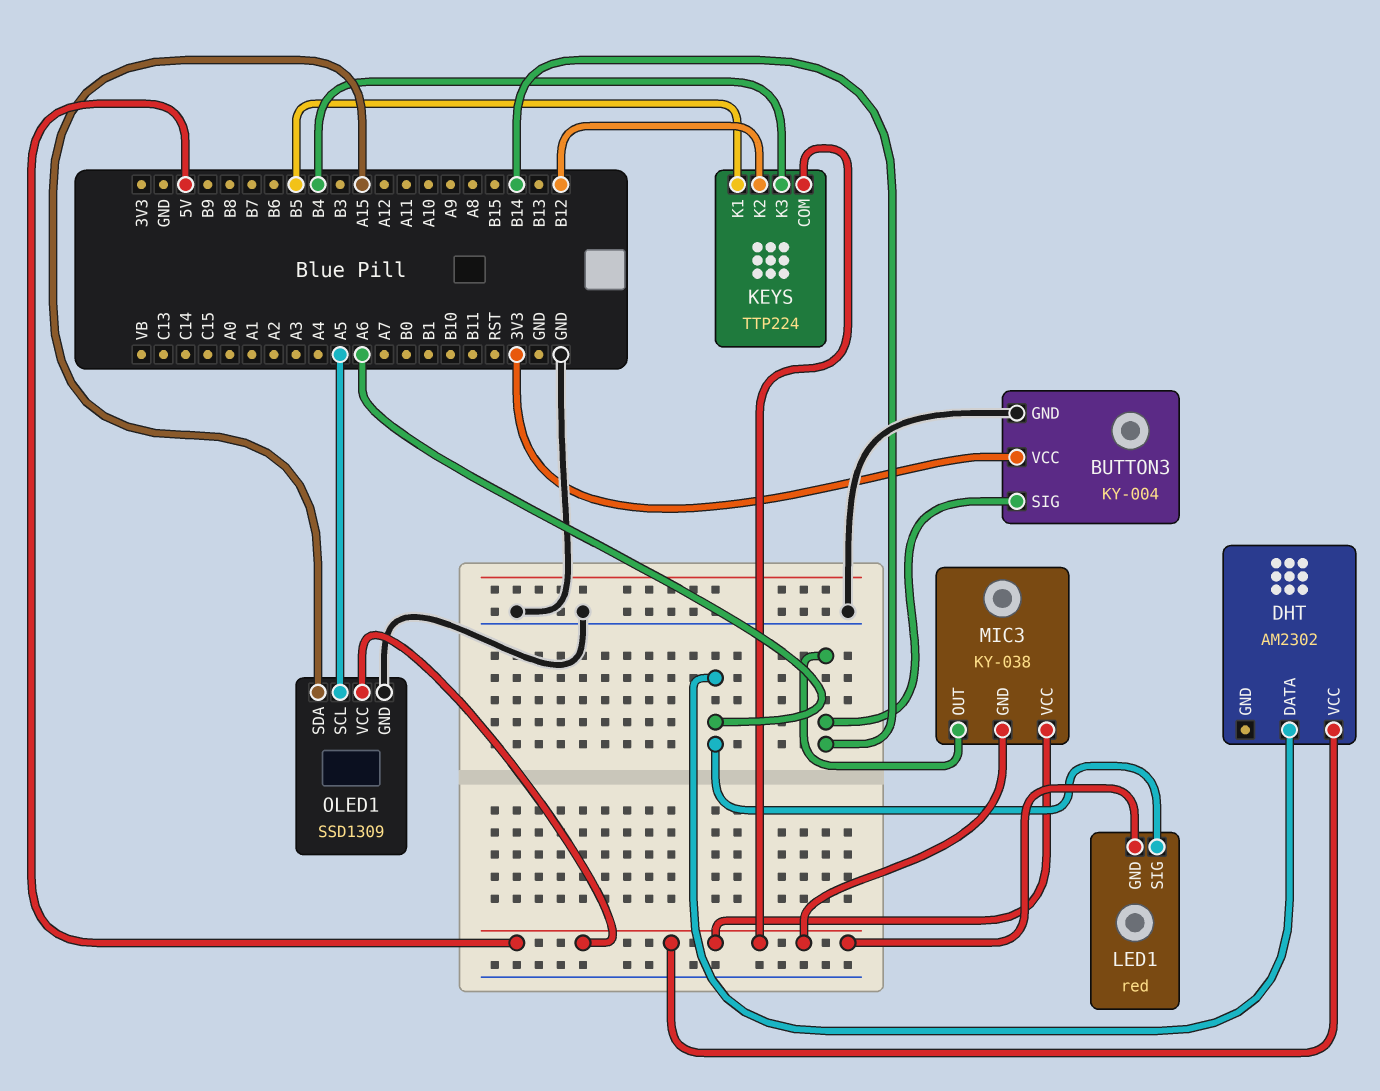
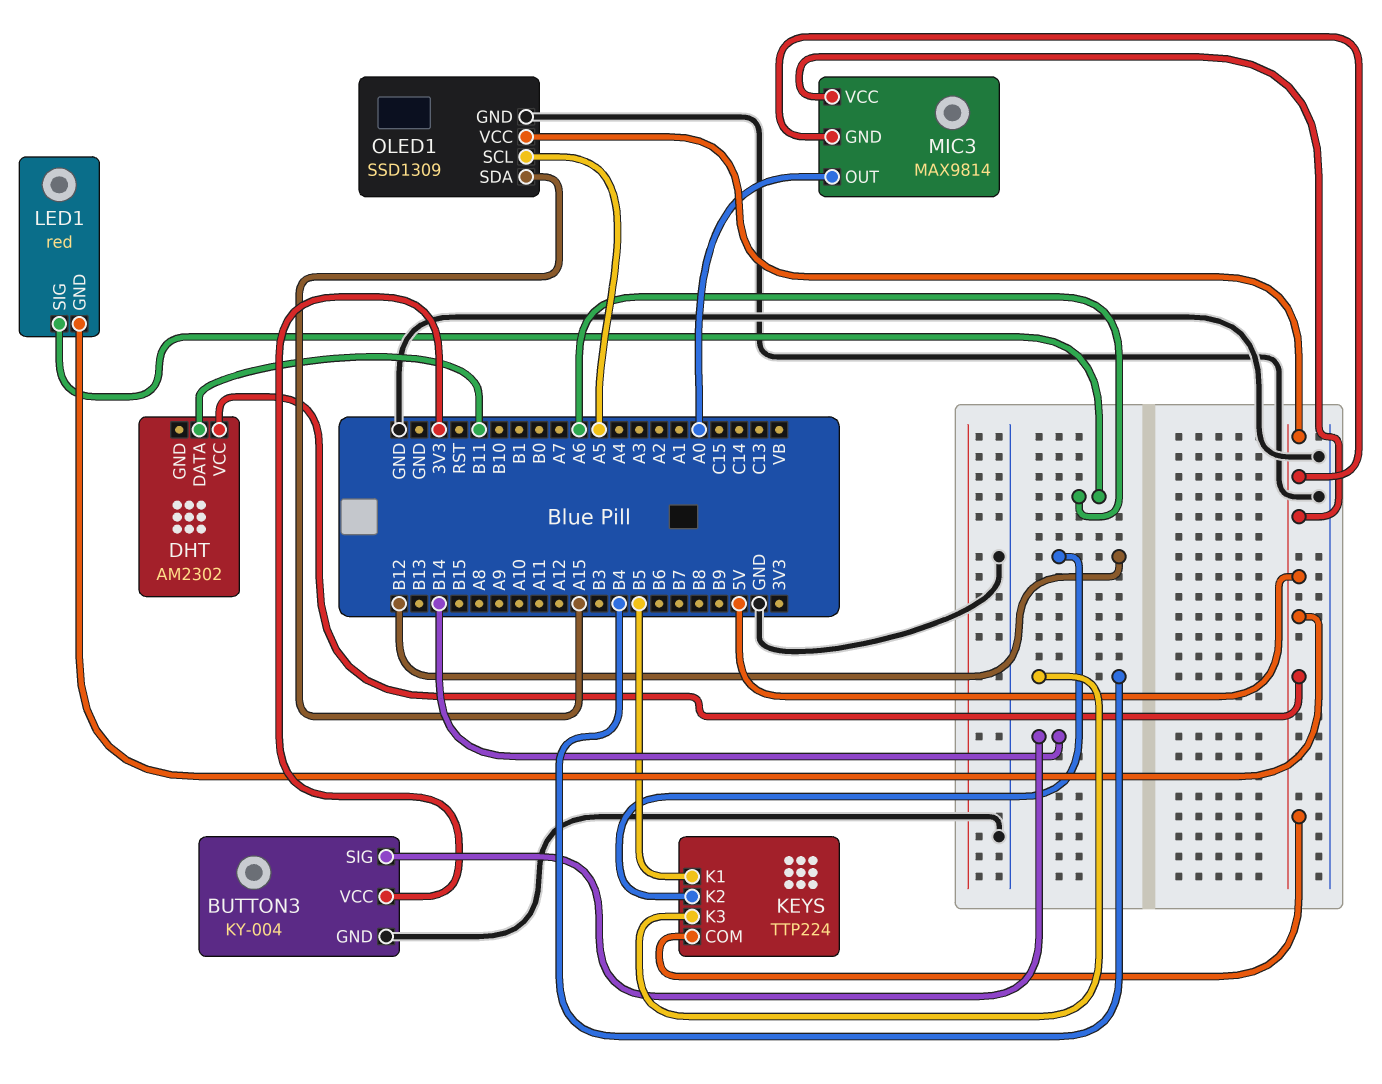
DHT pin DATA: A6 -> B11
MIC3: KY-038 -> MAX9814
MIC3 pin OUT: B14 -> A0

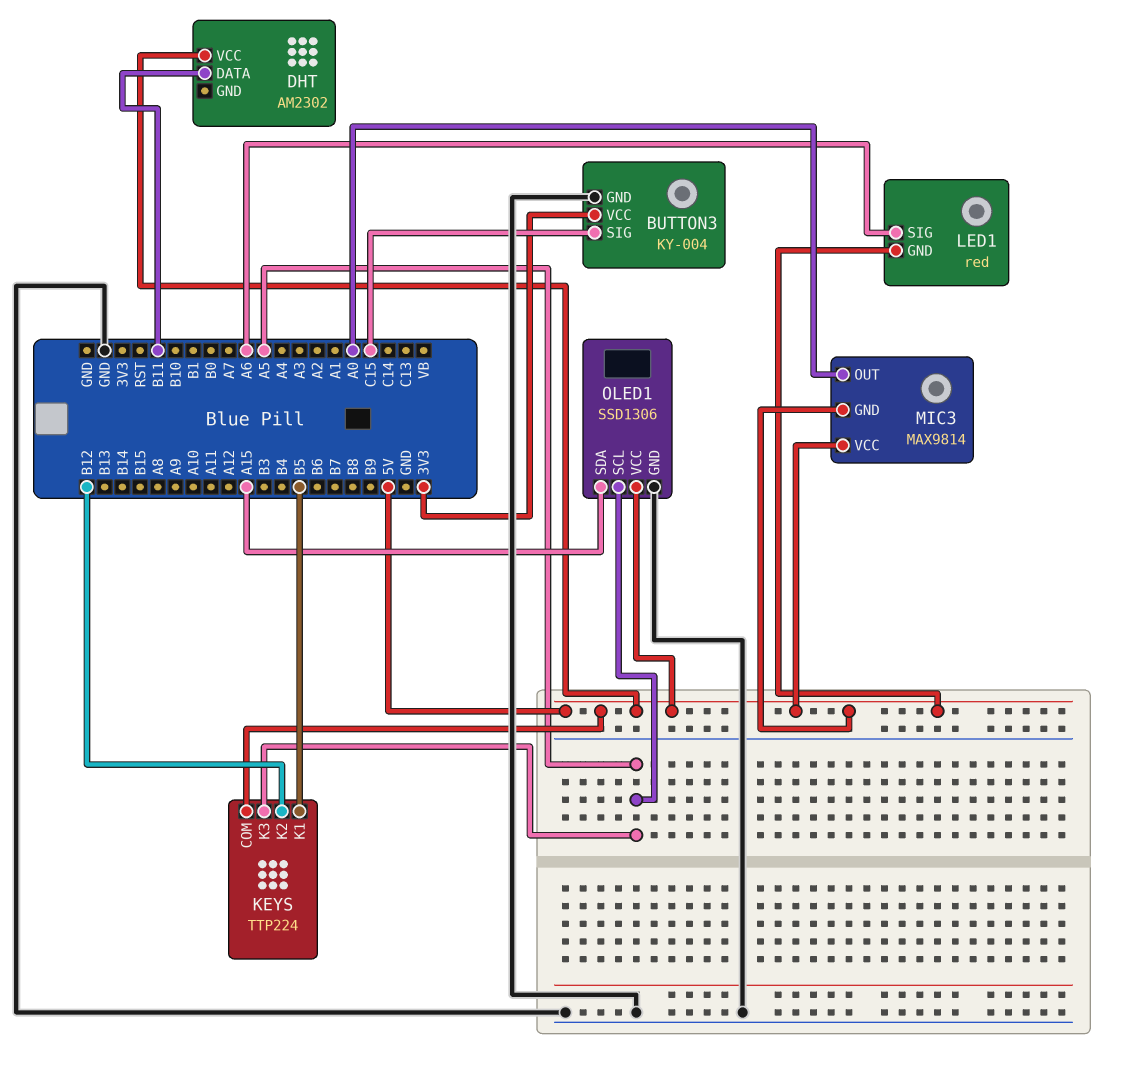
BUTTON3 pin SIG: B14 -> C15
KEYS pin K3: B4 -> A5
OLED1: SSD1309 -> SSD1306

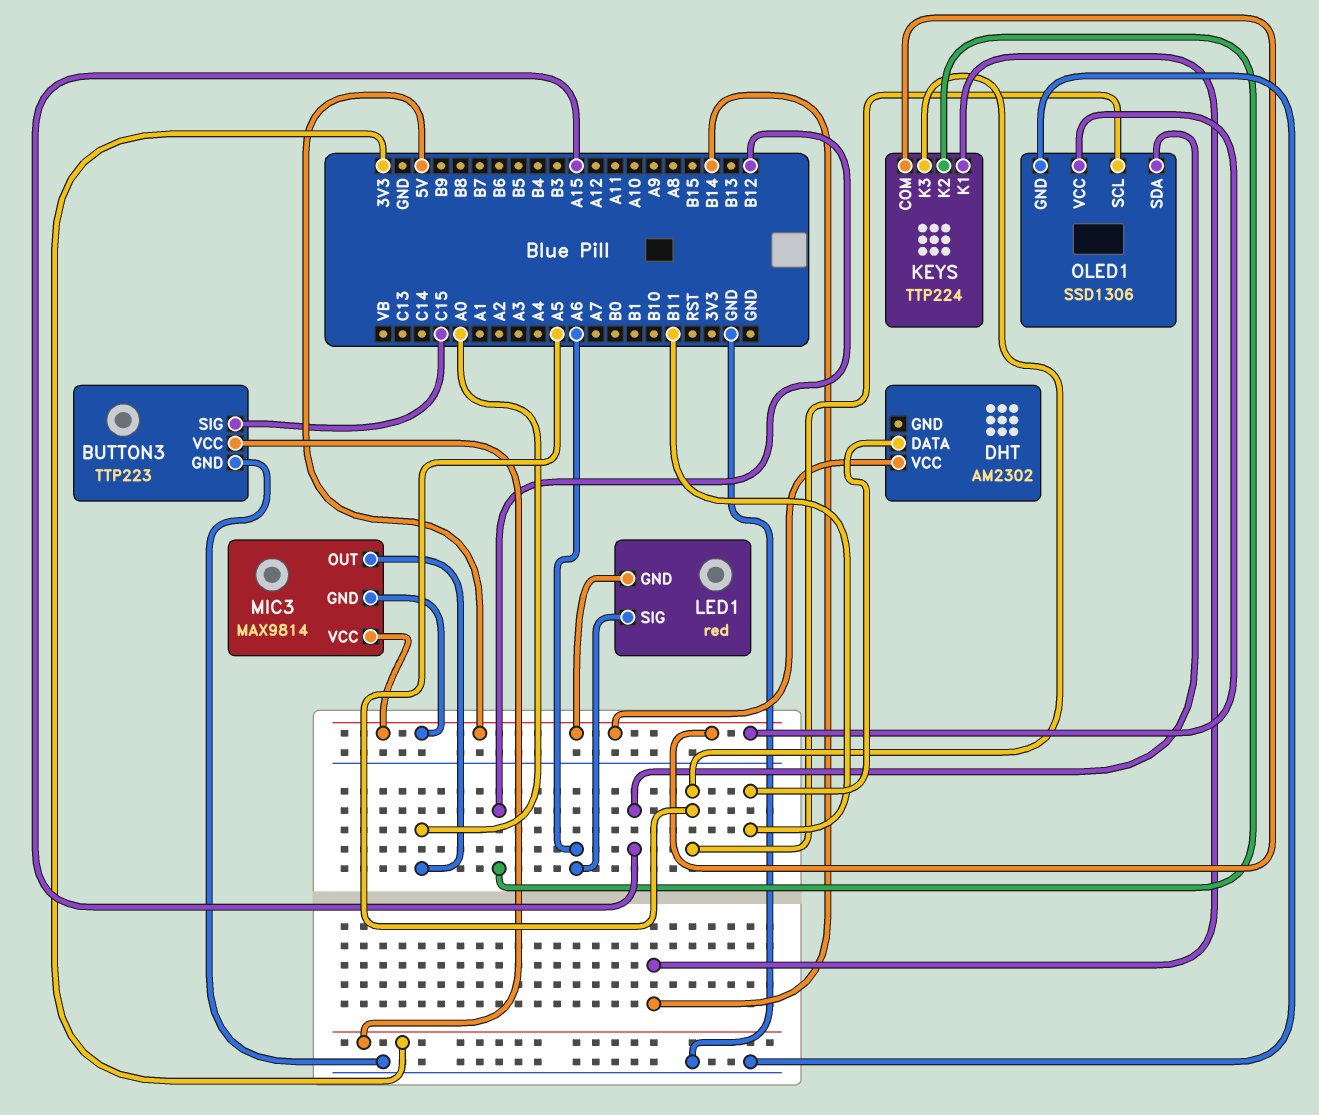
BUTTON3: KY-004 -> TTP223
KEYS pin K1: B5 -> B14

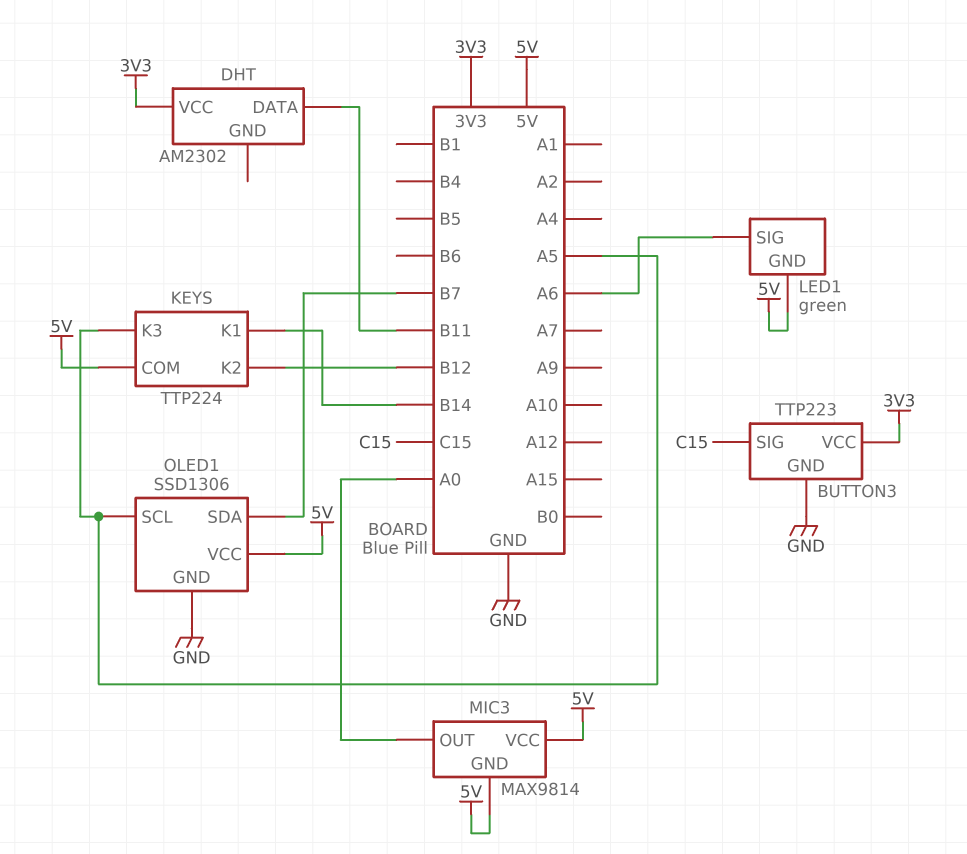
DHT pin VCC: 5V -> 3V3
LED1: red -> green
OLED1 pin SDA: A15 -> B7

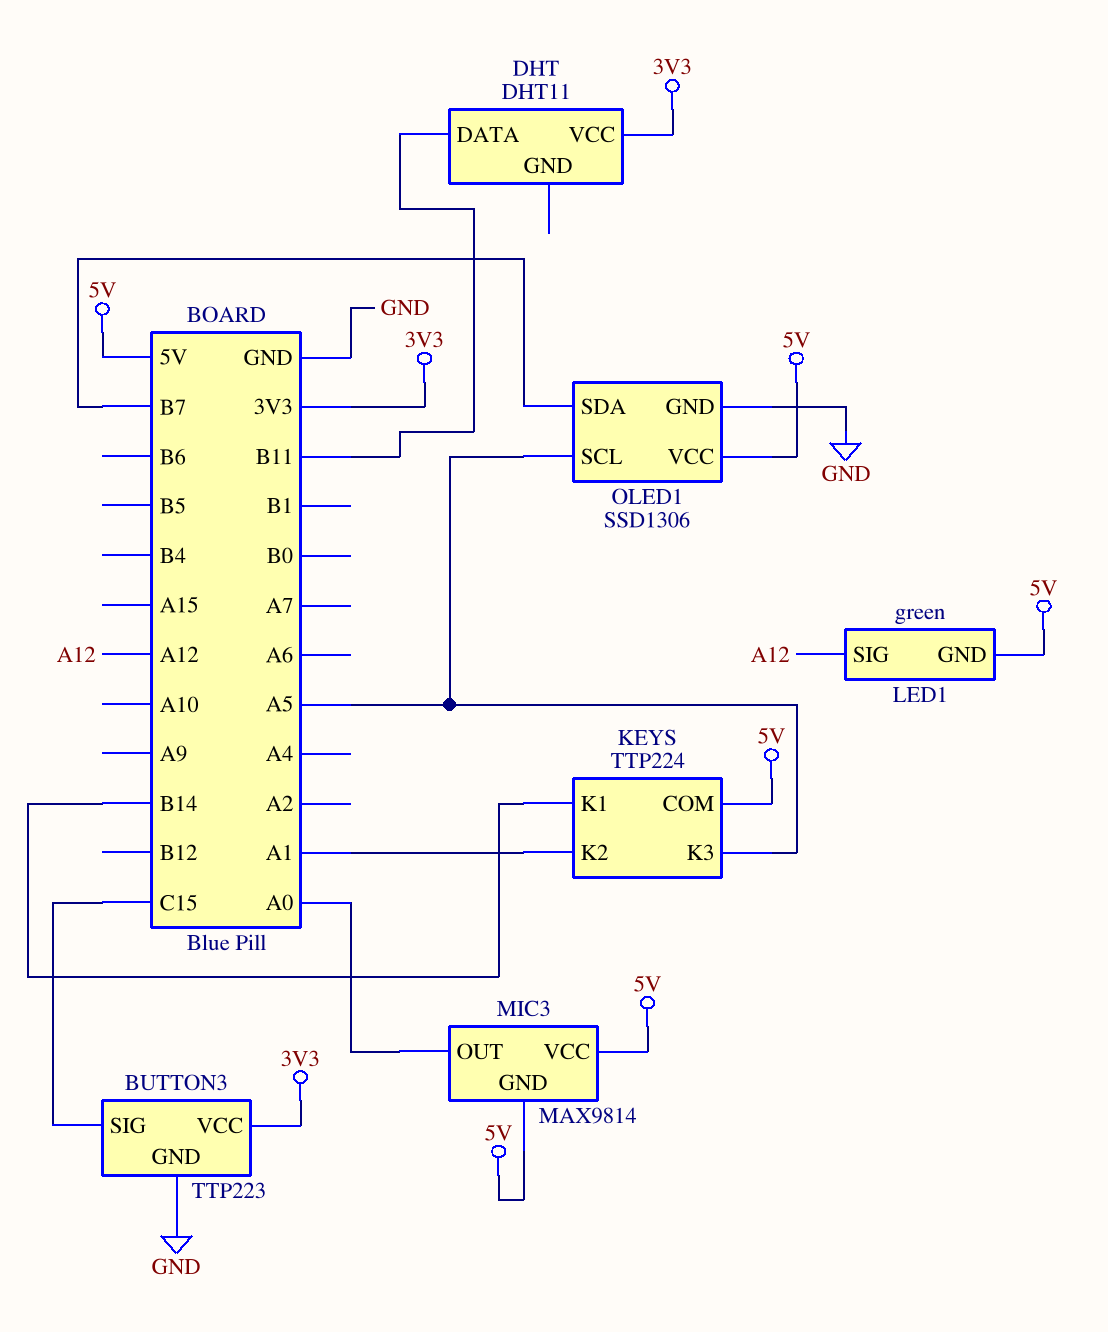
DHT: AM2302 -> DHT11
KEYS pin K2: B12 -> A1
LED1 pin SIG: A6 -> A12

